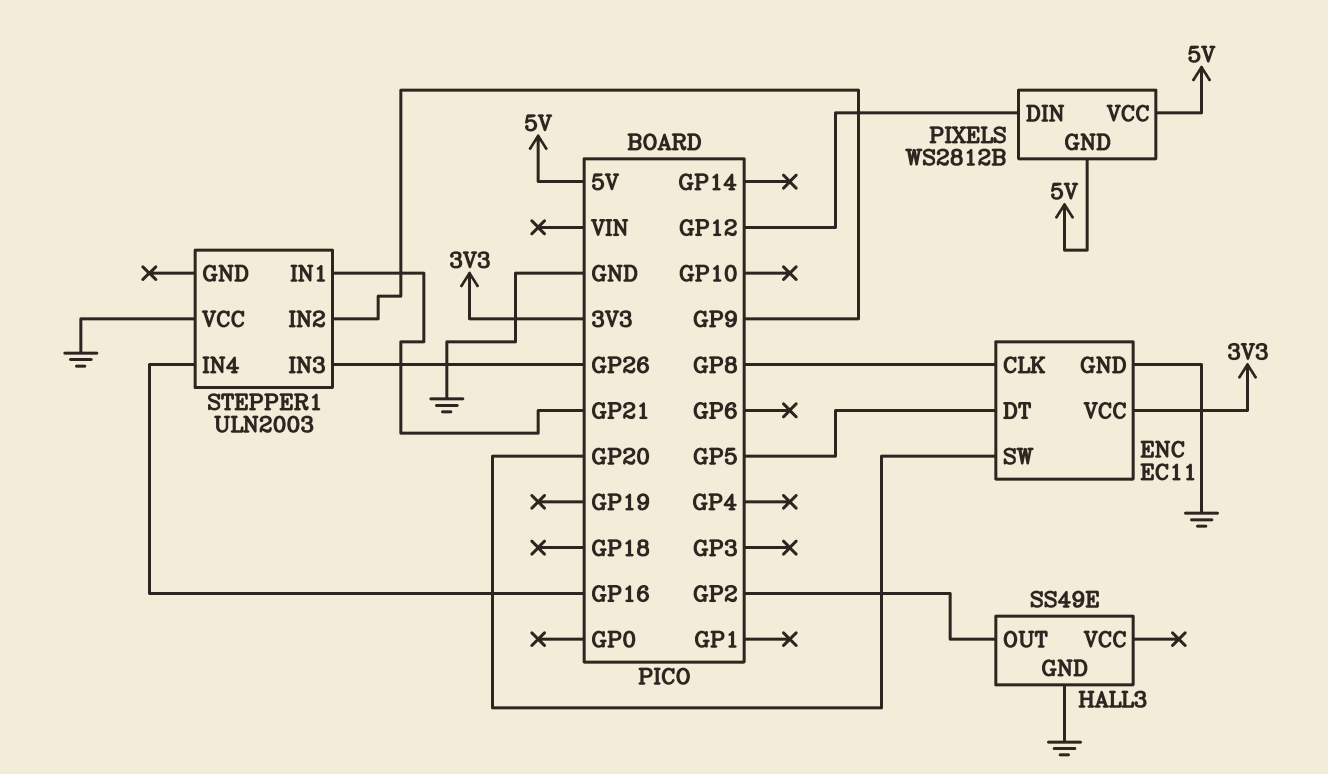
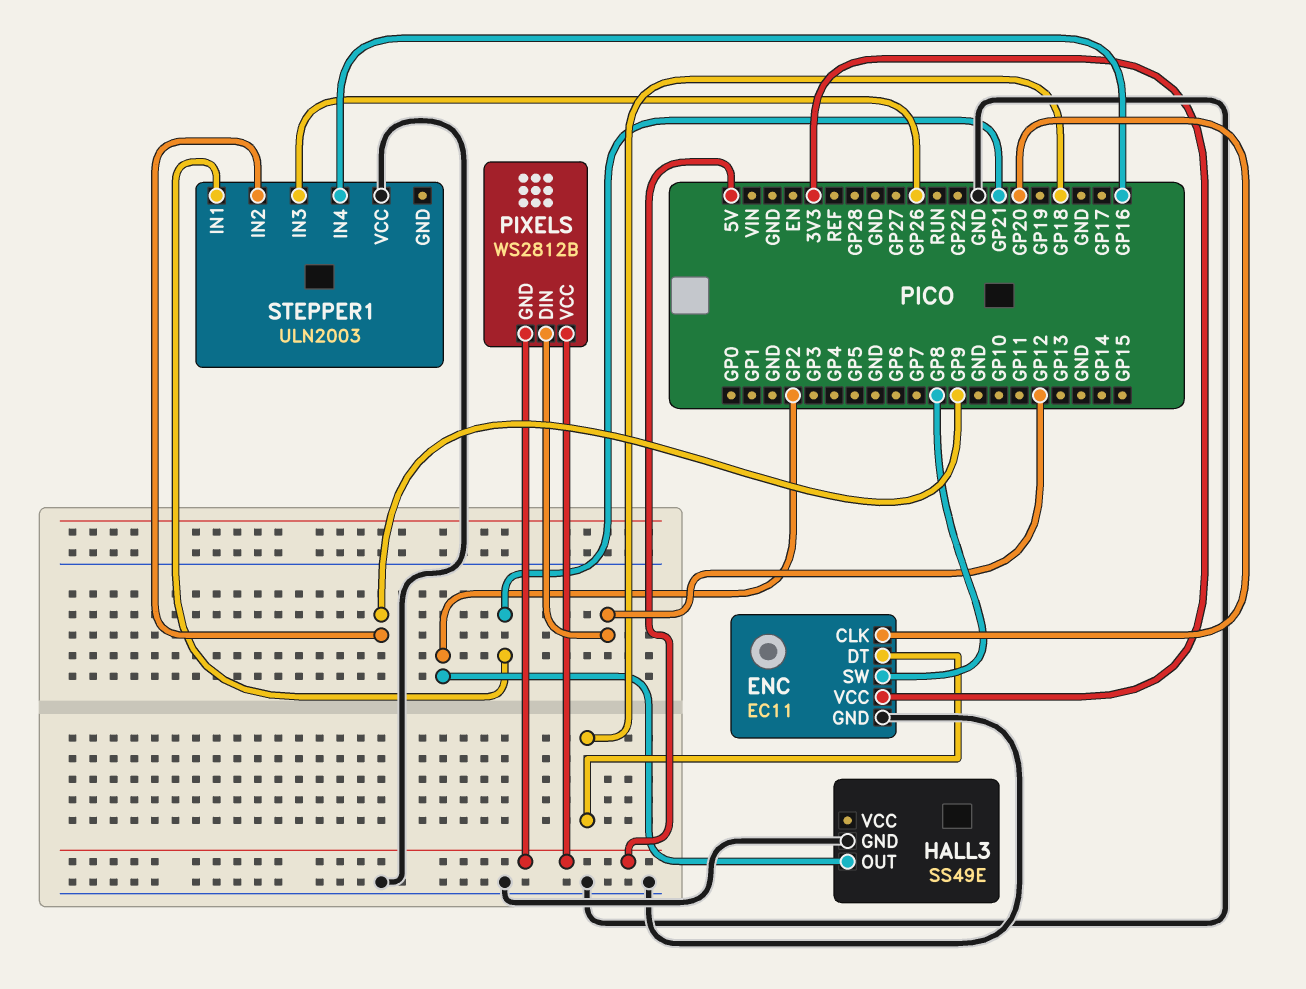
ENC pin CLK: GP8 -> GP20
ENC pin DT: GP5 -> GP18
ENC pin SW: GP20 -> GP8

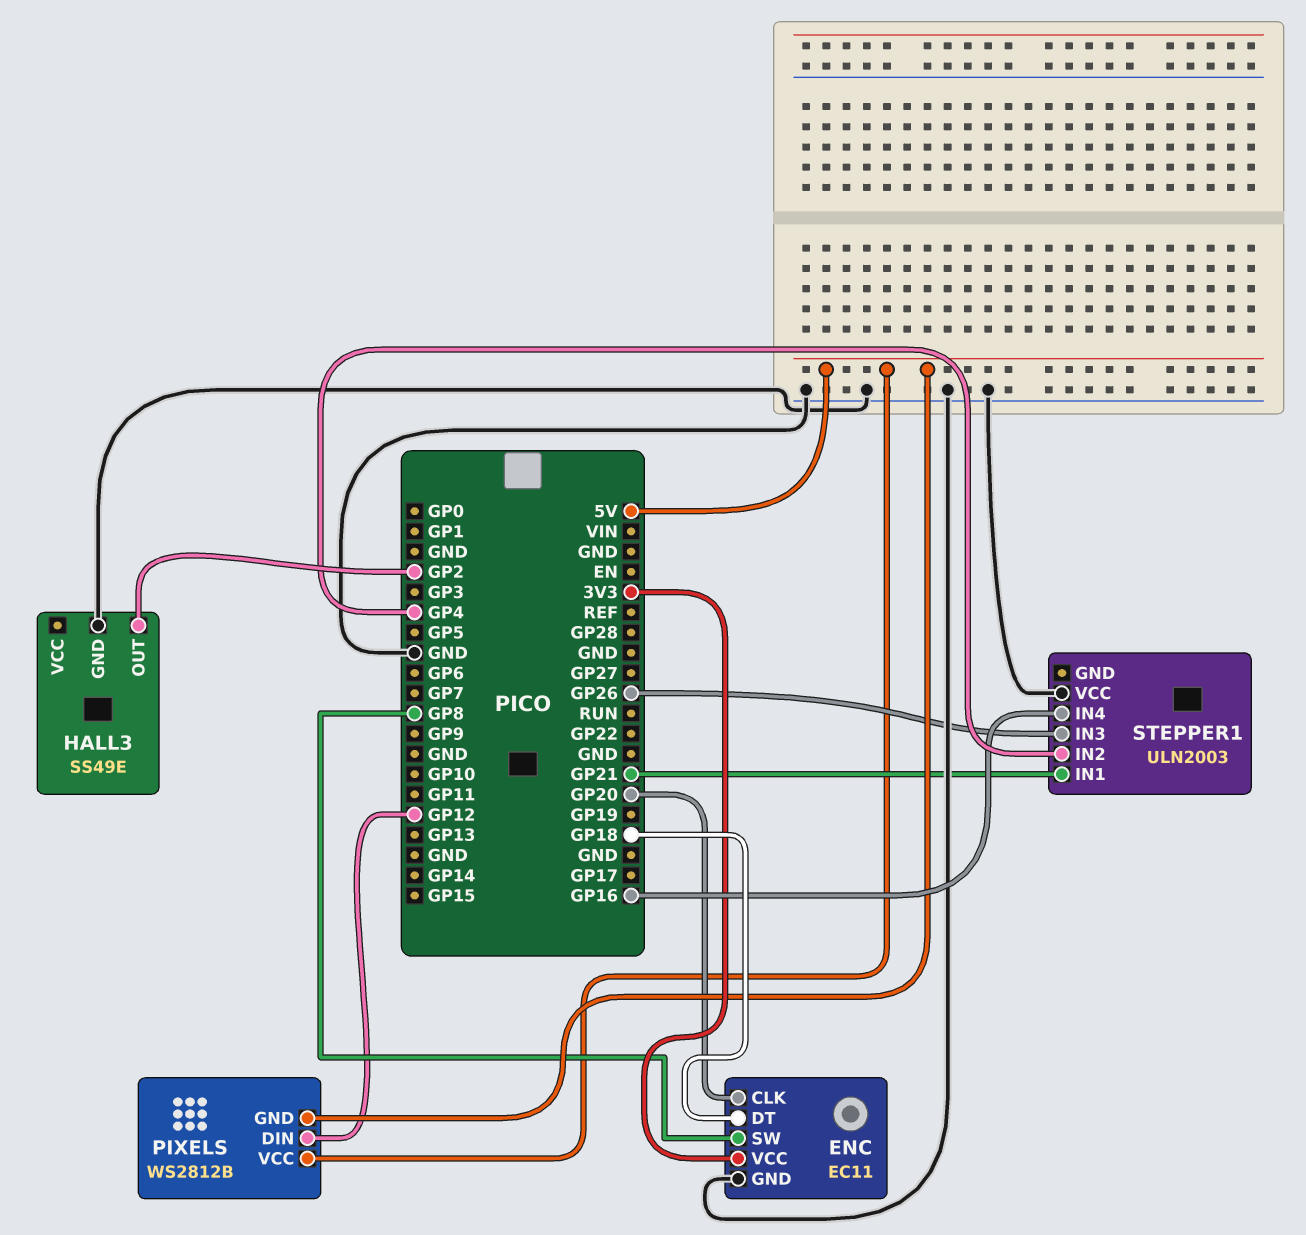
STEPPER1 pin IN2: GP9 -> GP4

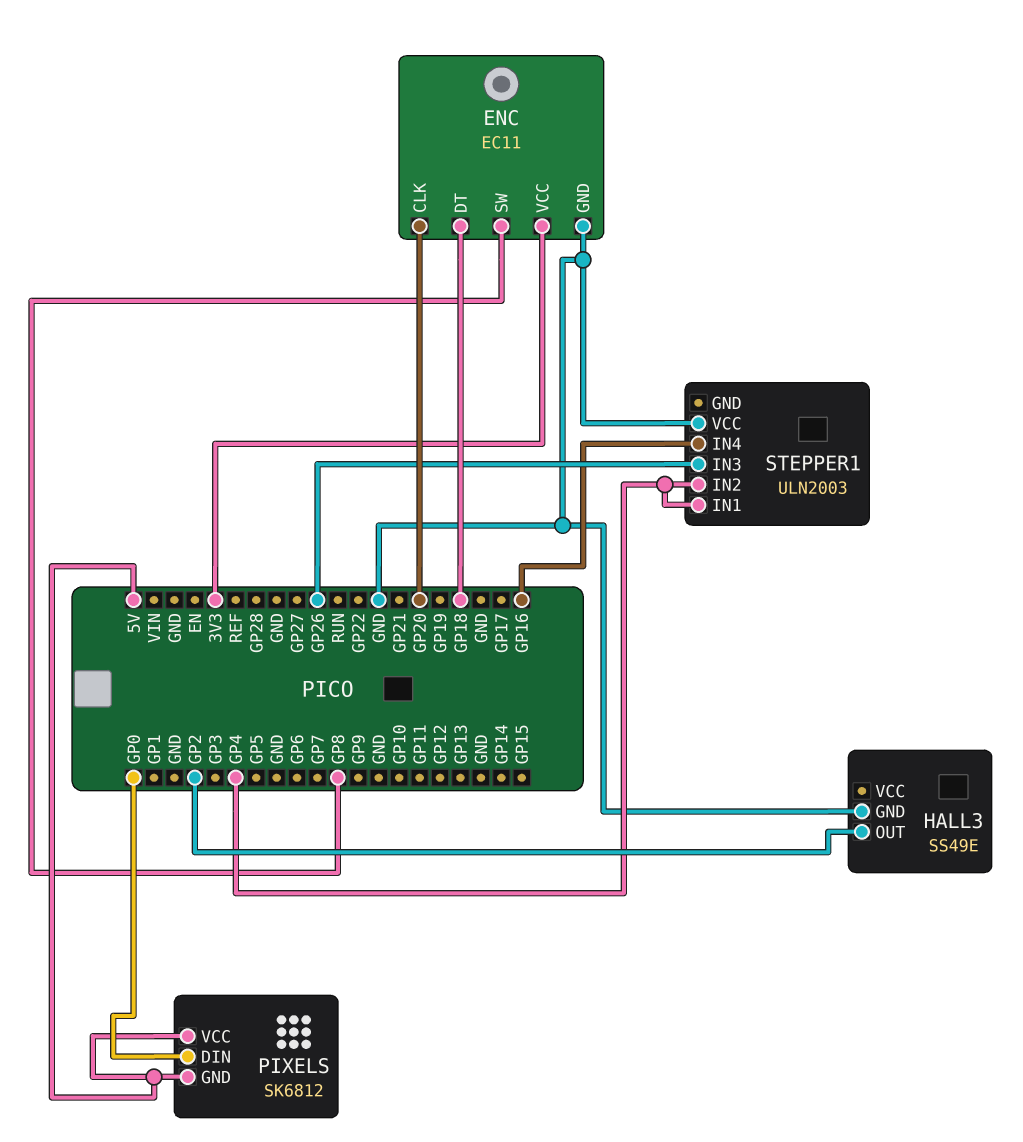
PIXELS: WS2812B -> SK6812
PIXELS pin DIN: GP12 -> GP0
STEPPER1 pin IN1: GP21 -> GP4

